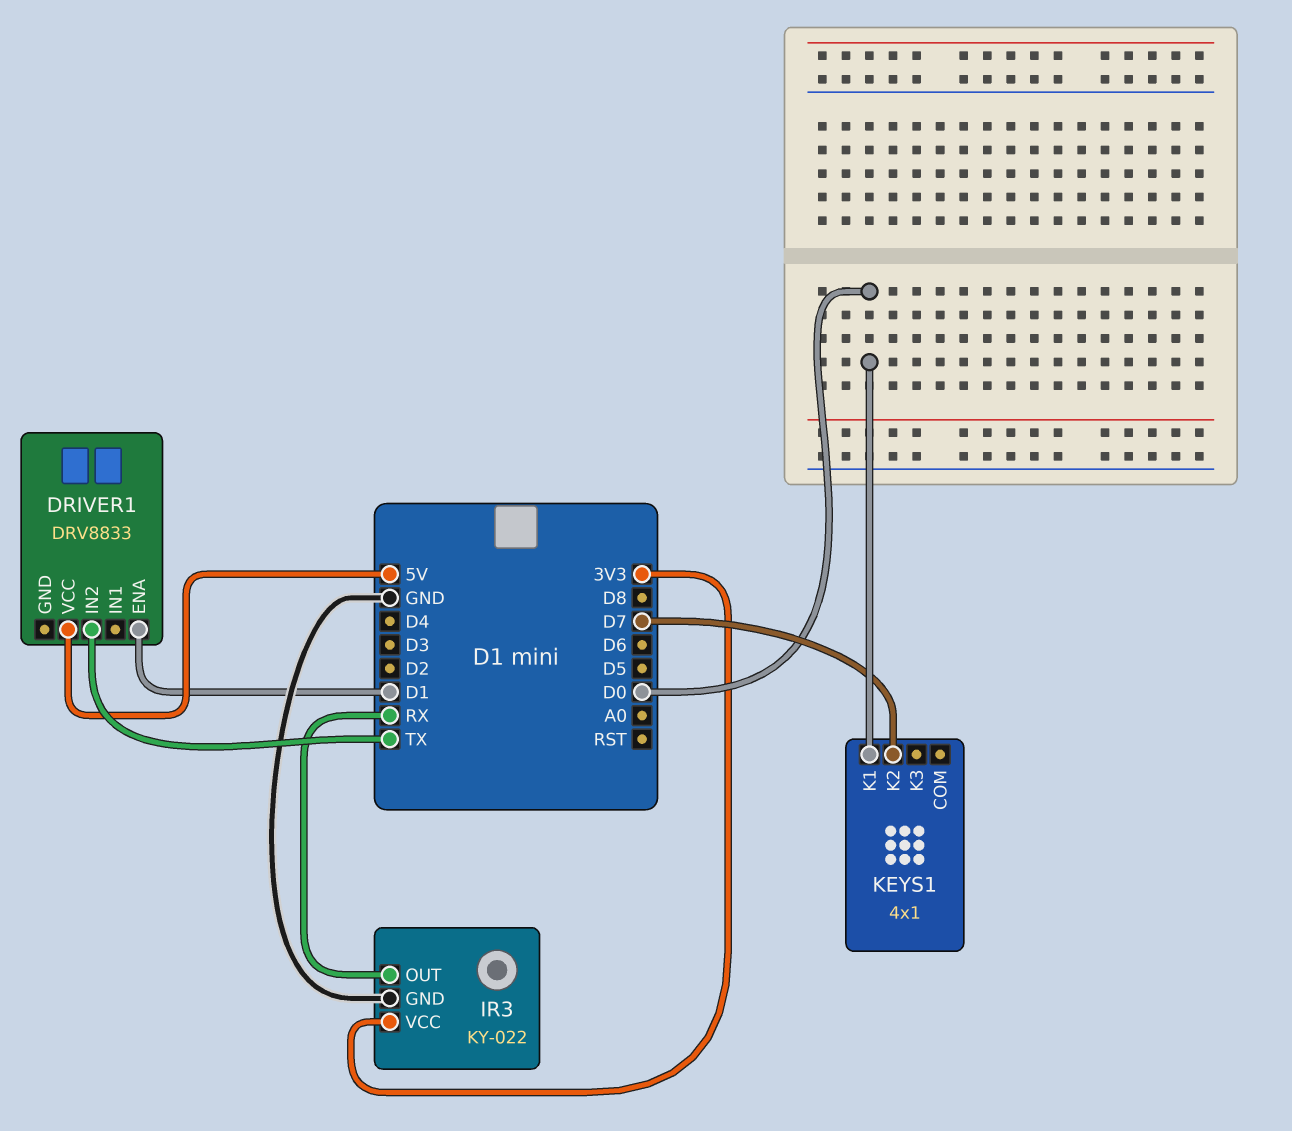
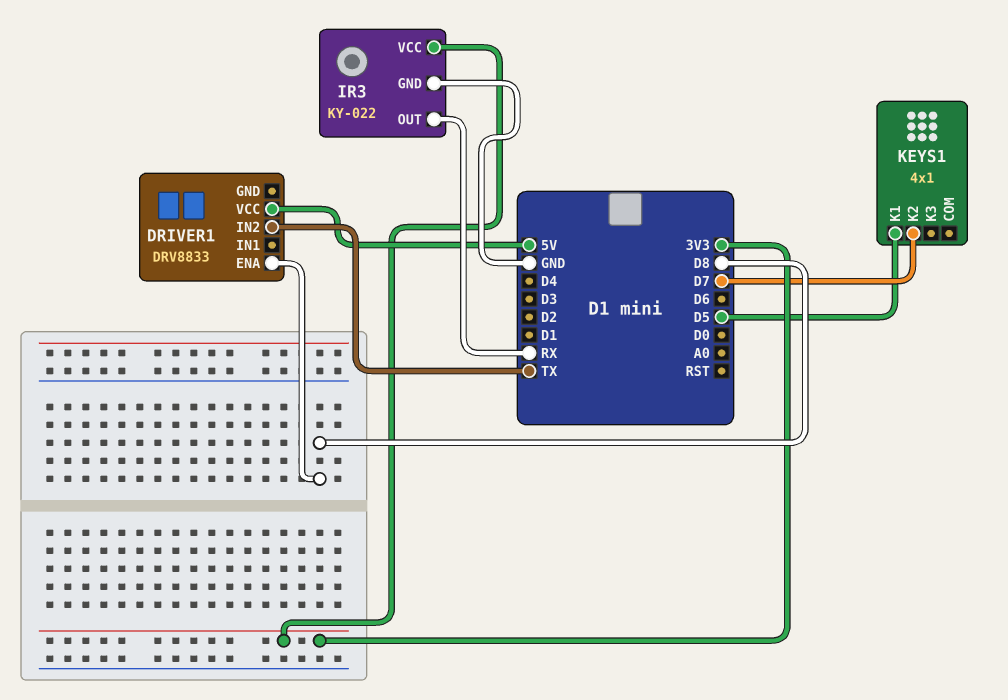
DRIVER1 pin ENA: D1 -> D8
KEYS1 pin K1: D0 -> D5

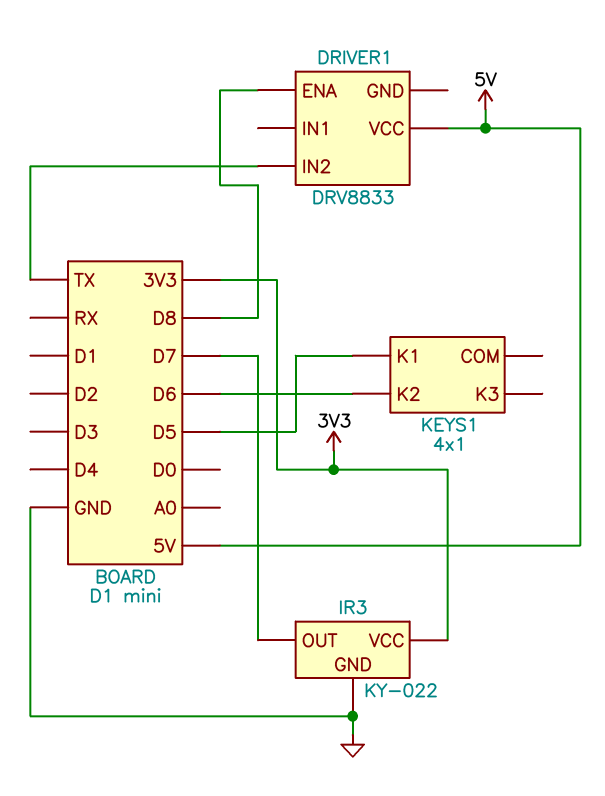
IR3 pin OUT: RX -> D7
KEYS1 pin K2: D7 -> D6

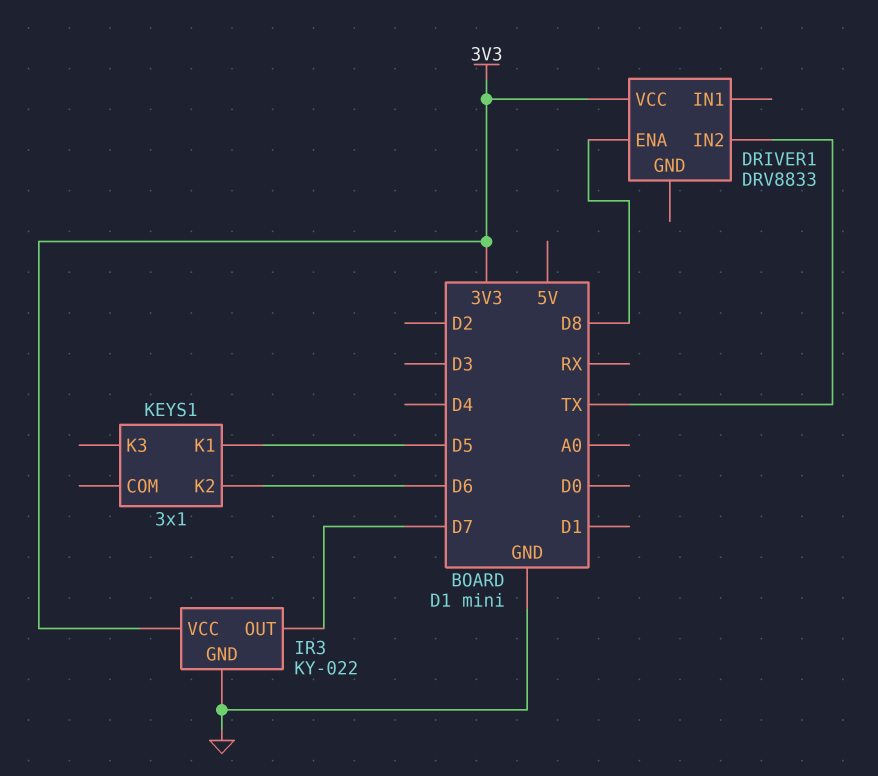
DRIVER1 pin VCC: 5V -> 3V3
KEYS1: 4x1 -> 3x1

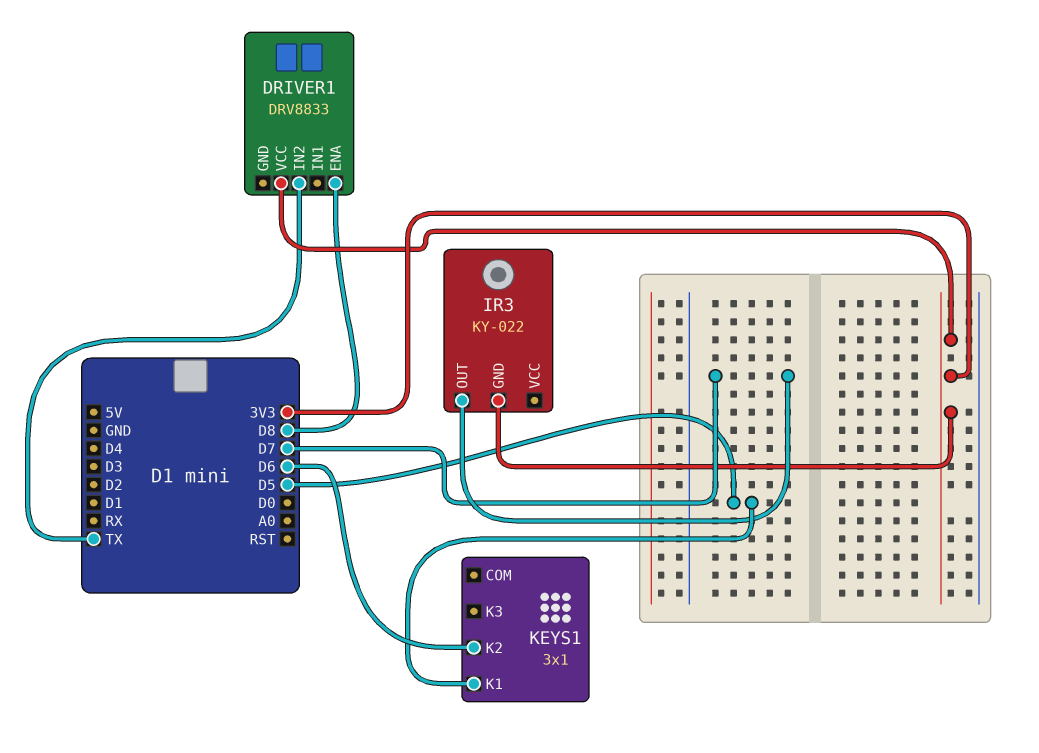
IR3 pin GND: GND -> 3V3
IR3 pin VCC: 3V3 -> none

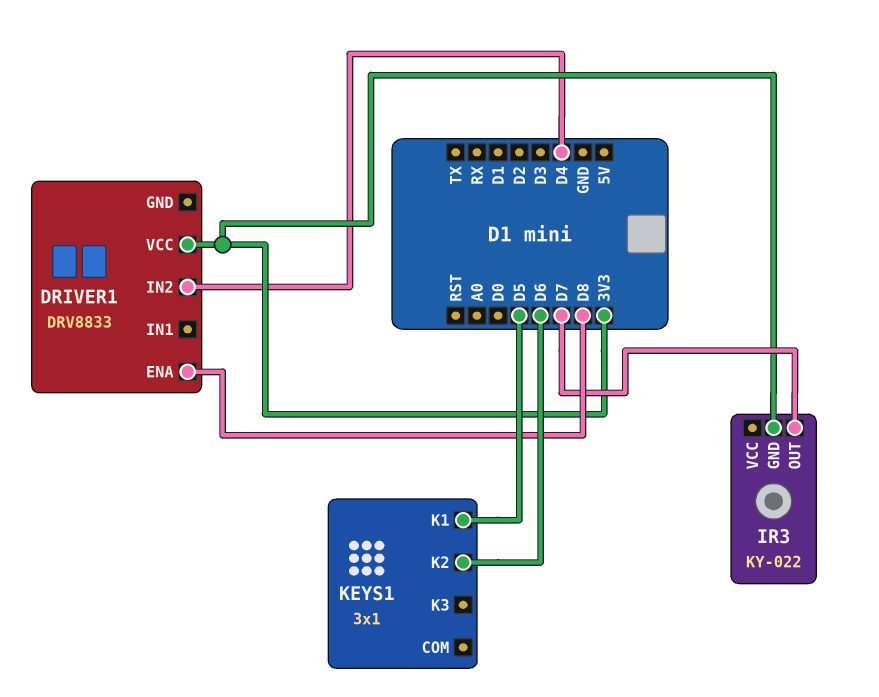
DRIVER1 pin IN2: TX -> D4

